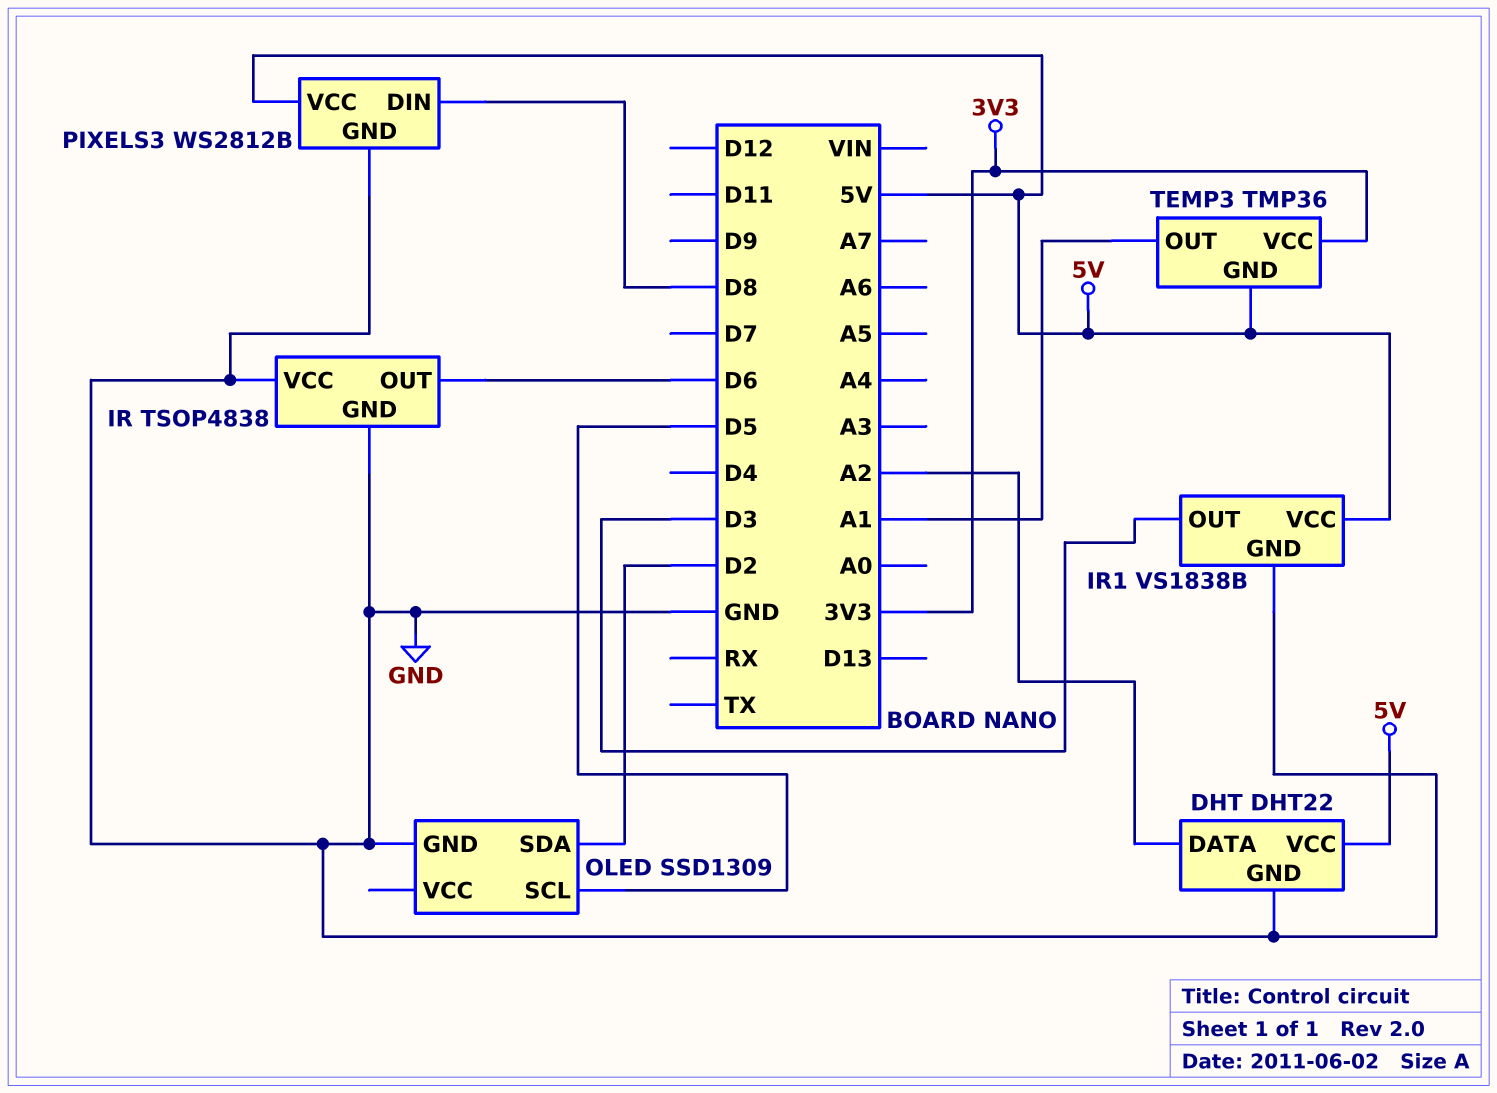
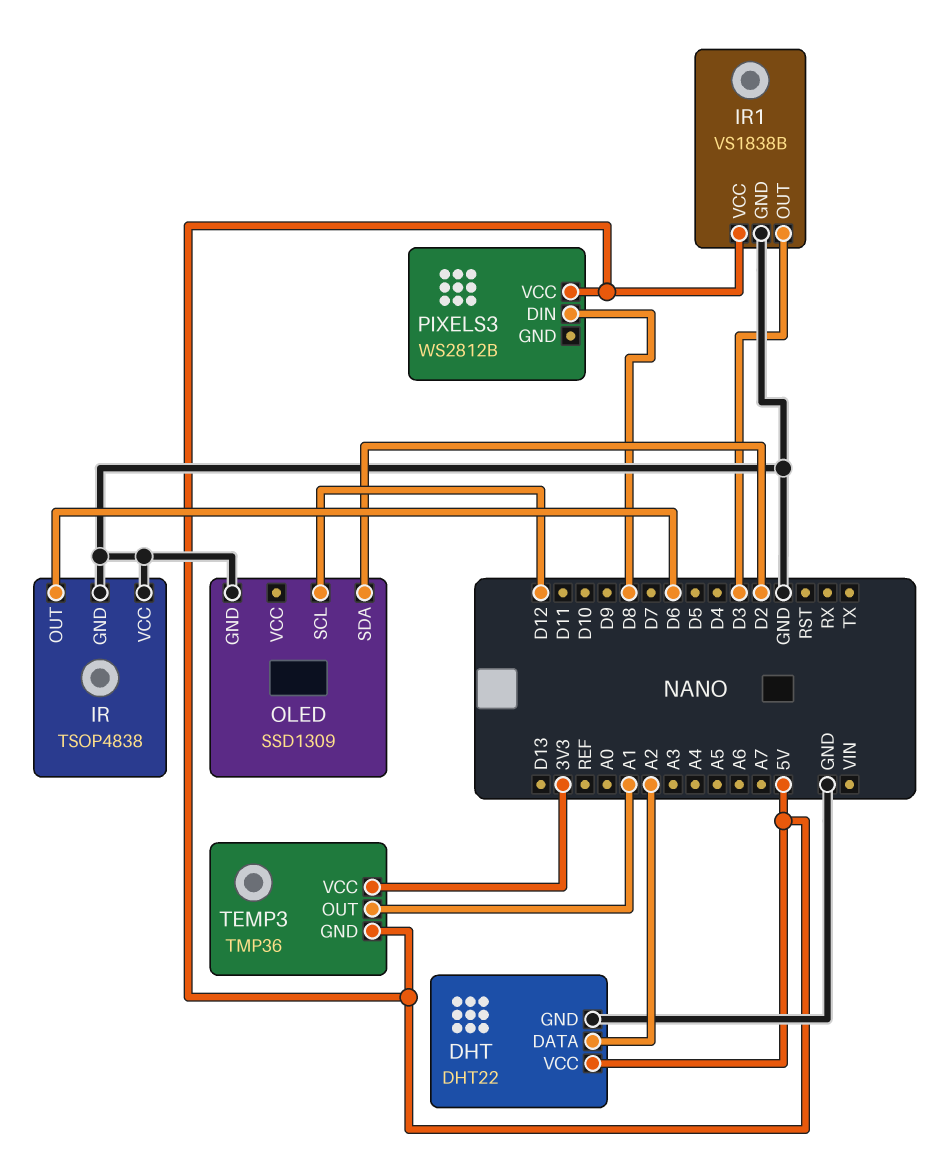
OLED pin SCL: D5 -> D12
PIXELS3 pin GND: GND -> none

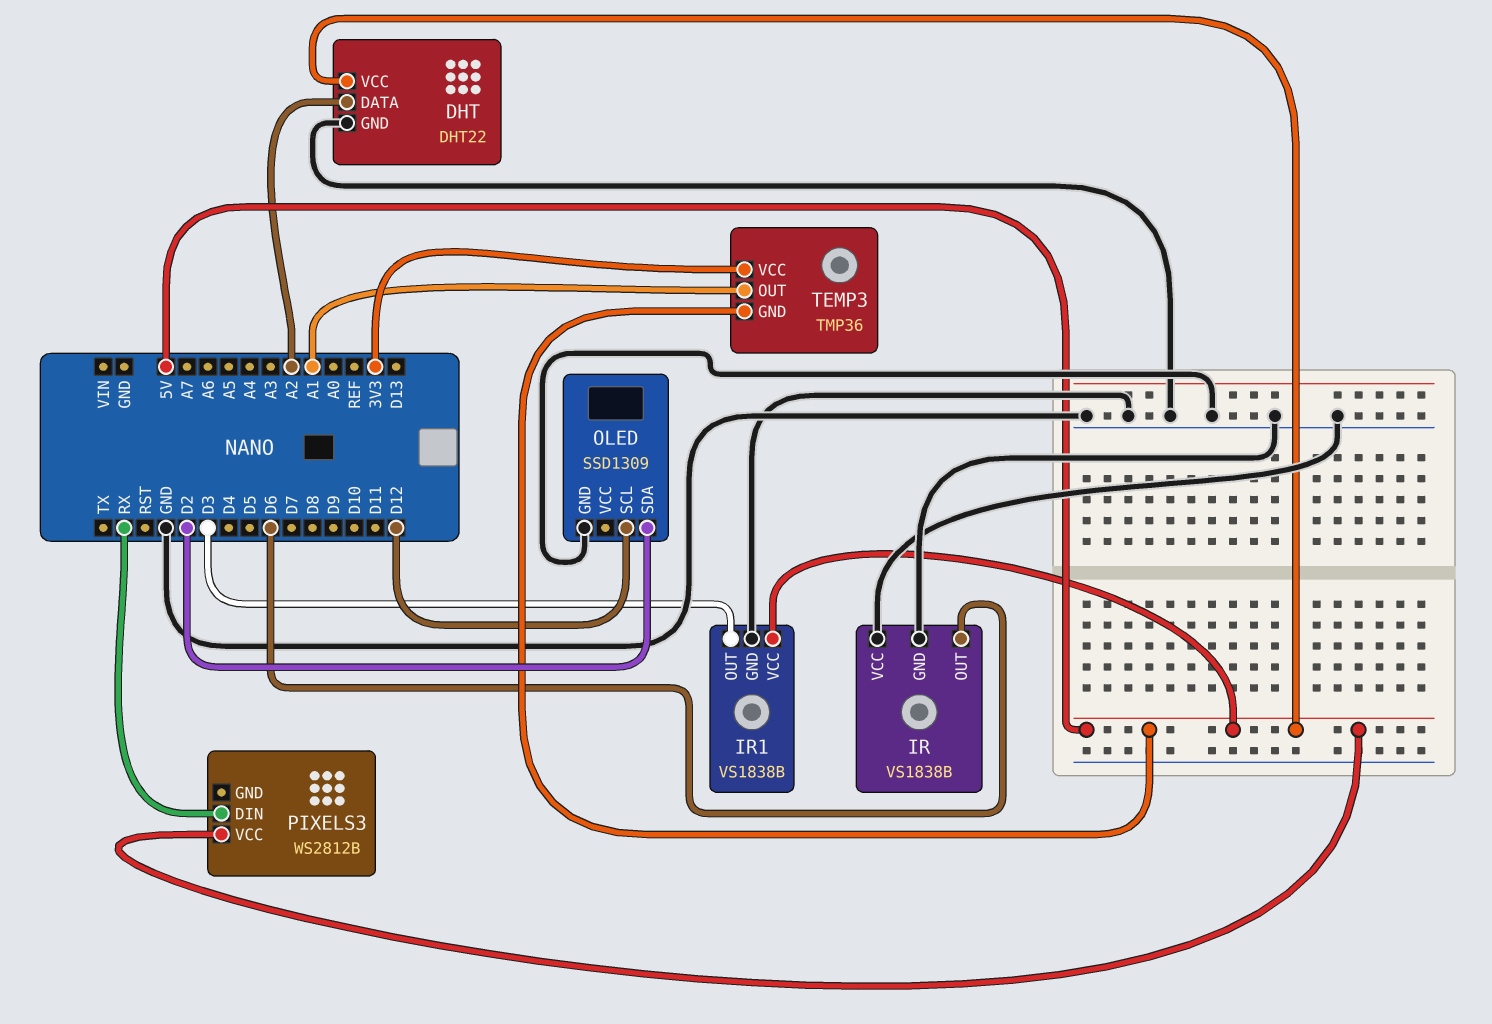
IR: TSOP4838 -> VS1838B
PIXELS3 pin DIN: D8 -> RX

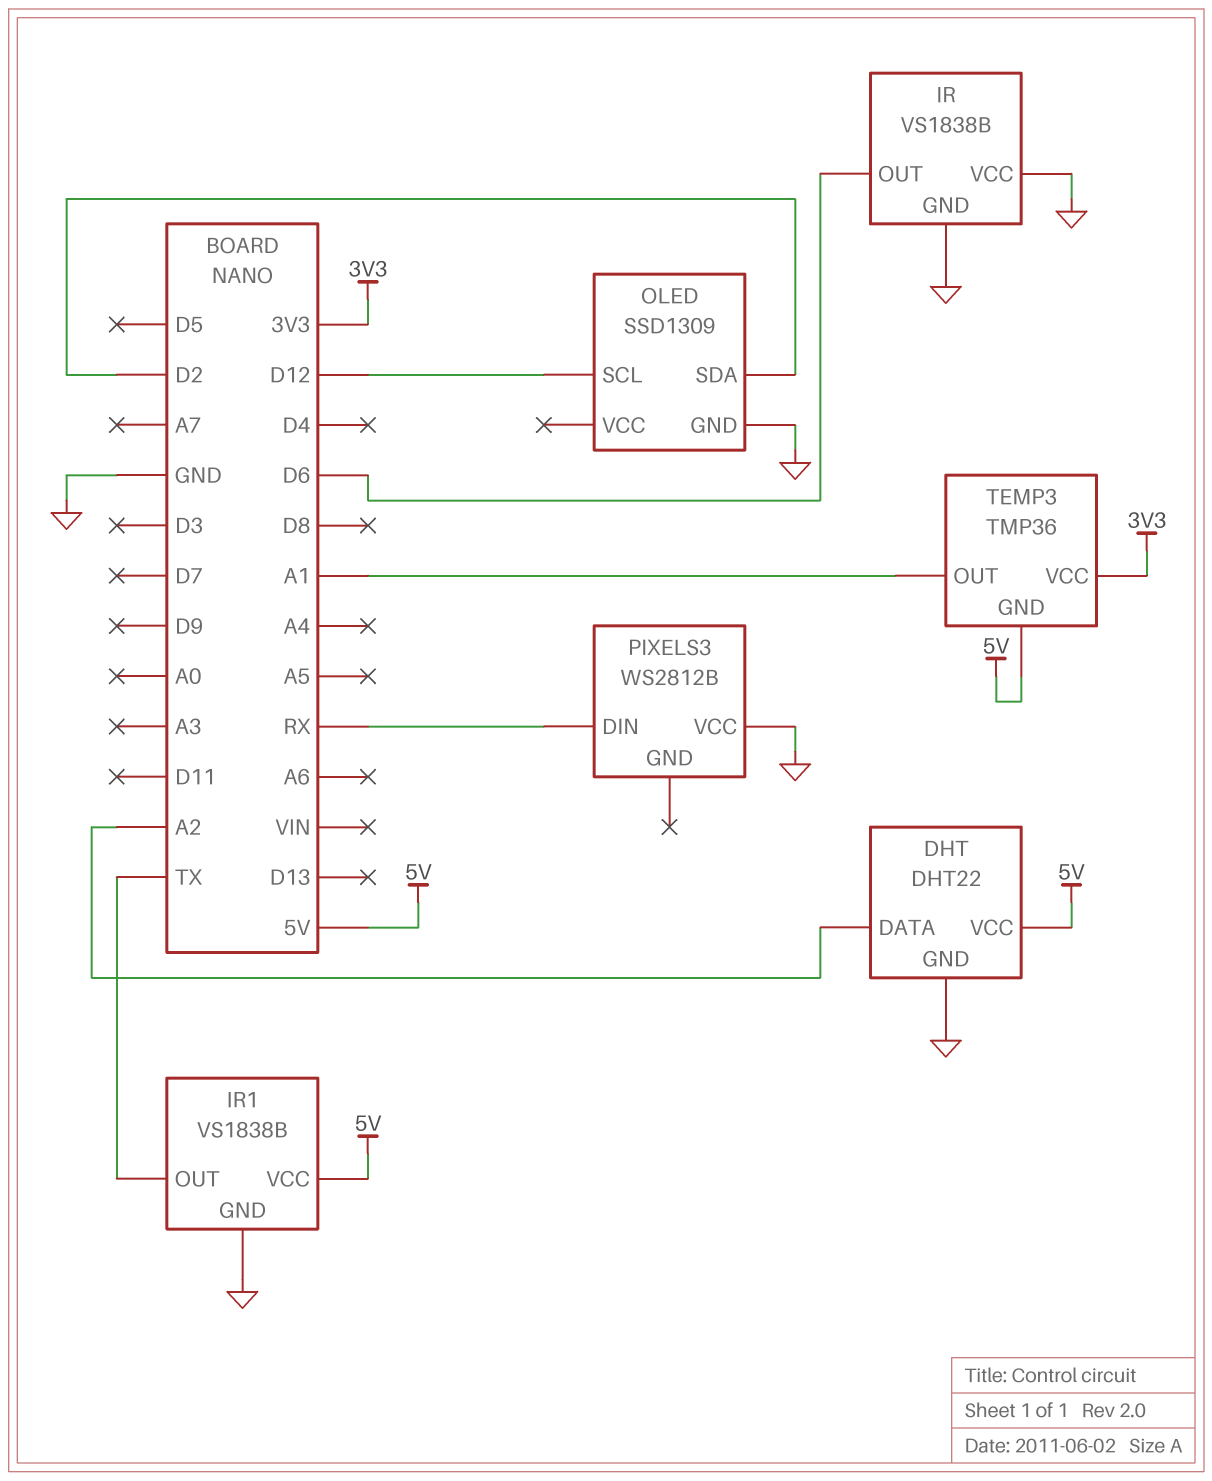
IR1 pin OUT: D3 -> TX
PIXELS3 pin VCC: 5V -> GND

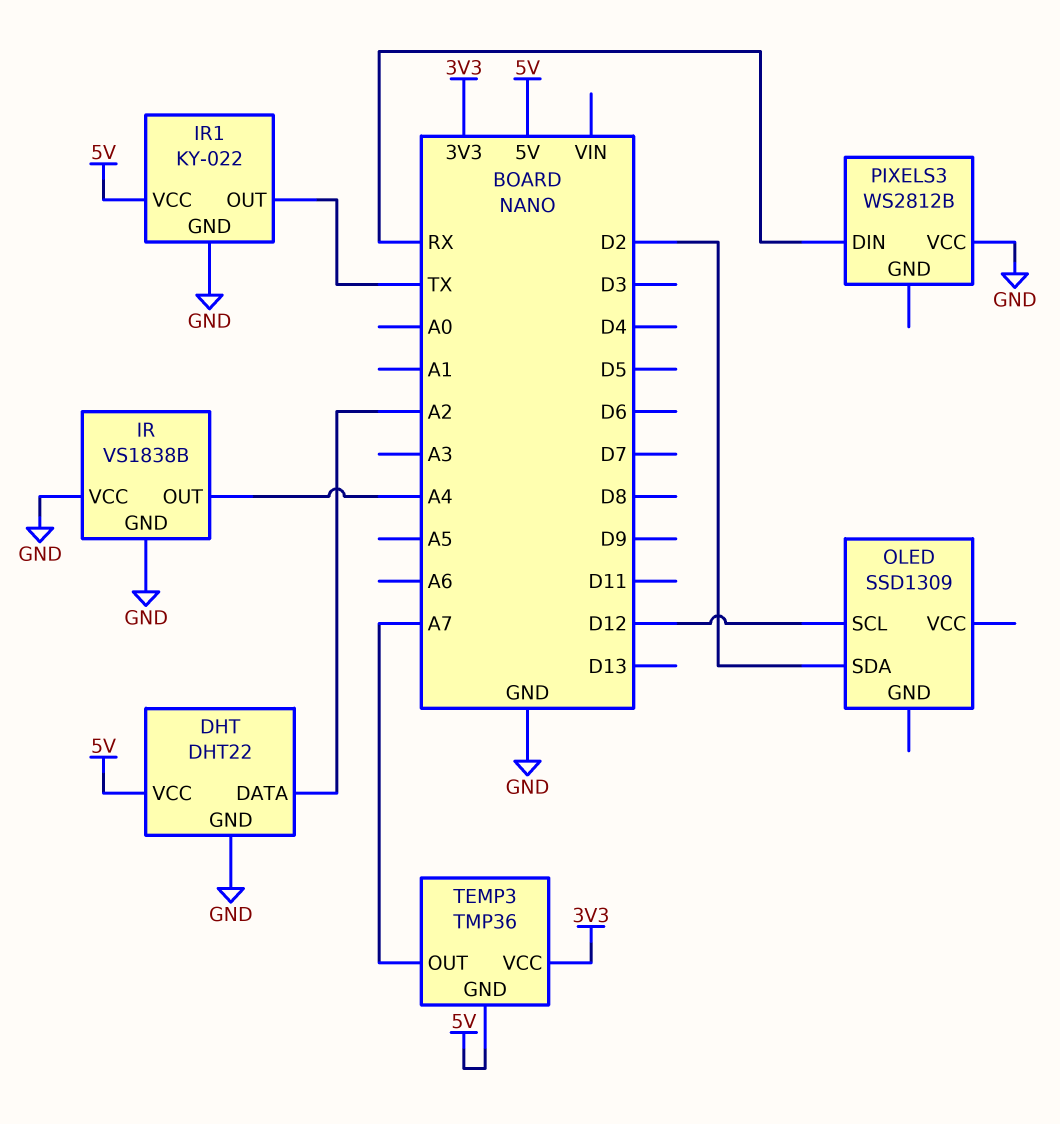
IR pin OUT: D6 -> A4
IR1: VS1838B -> KY-022
OLED pin GND: GND -> none
TEMP3 pin OUT: A1 -> A7

